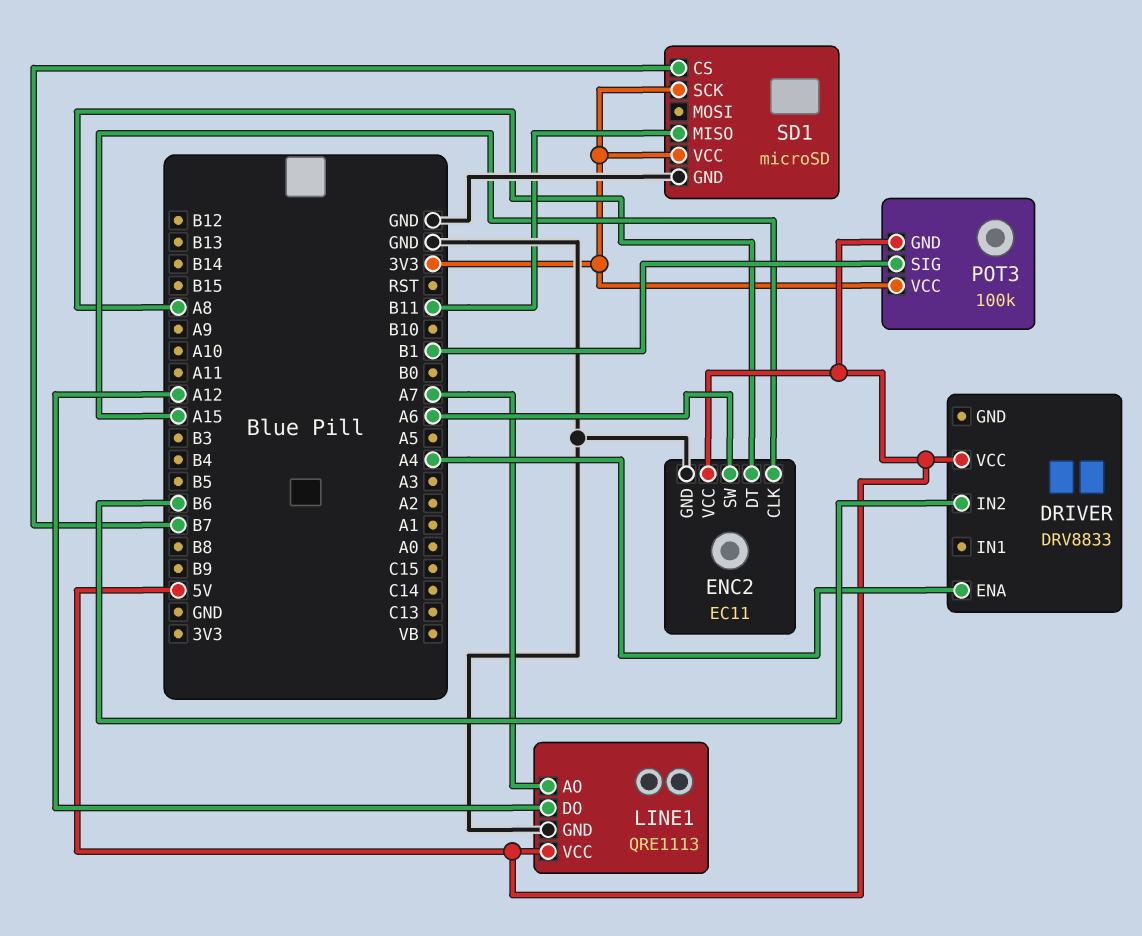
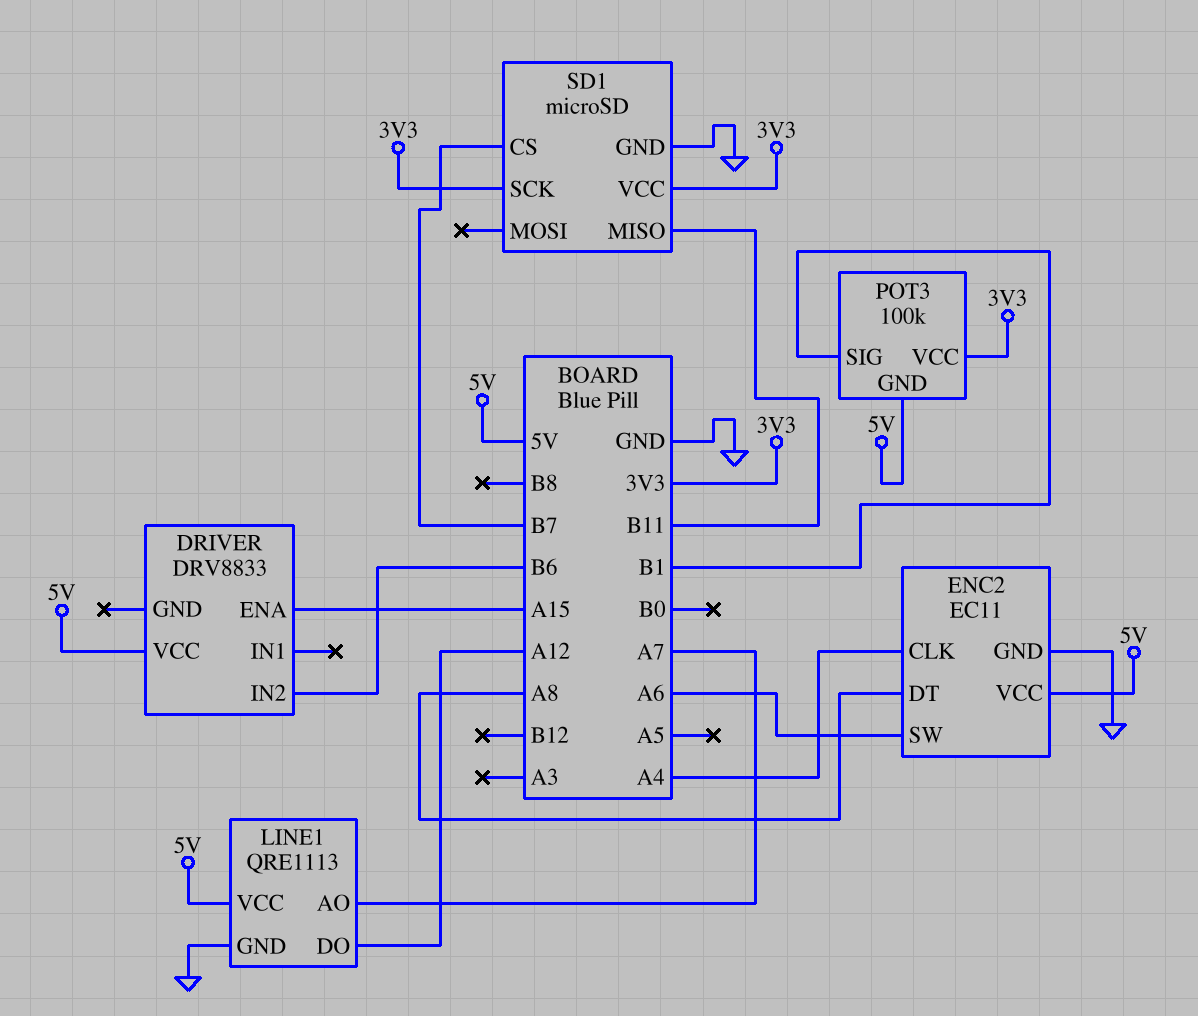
DRIVER pin ENA: A4 -> A15
ENC2 pin CLK: A15 -> A4

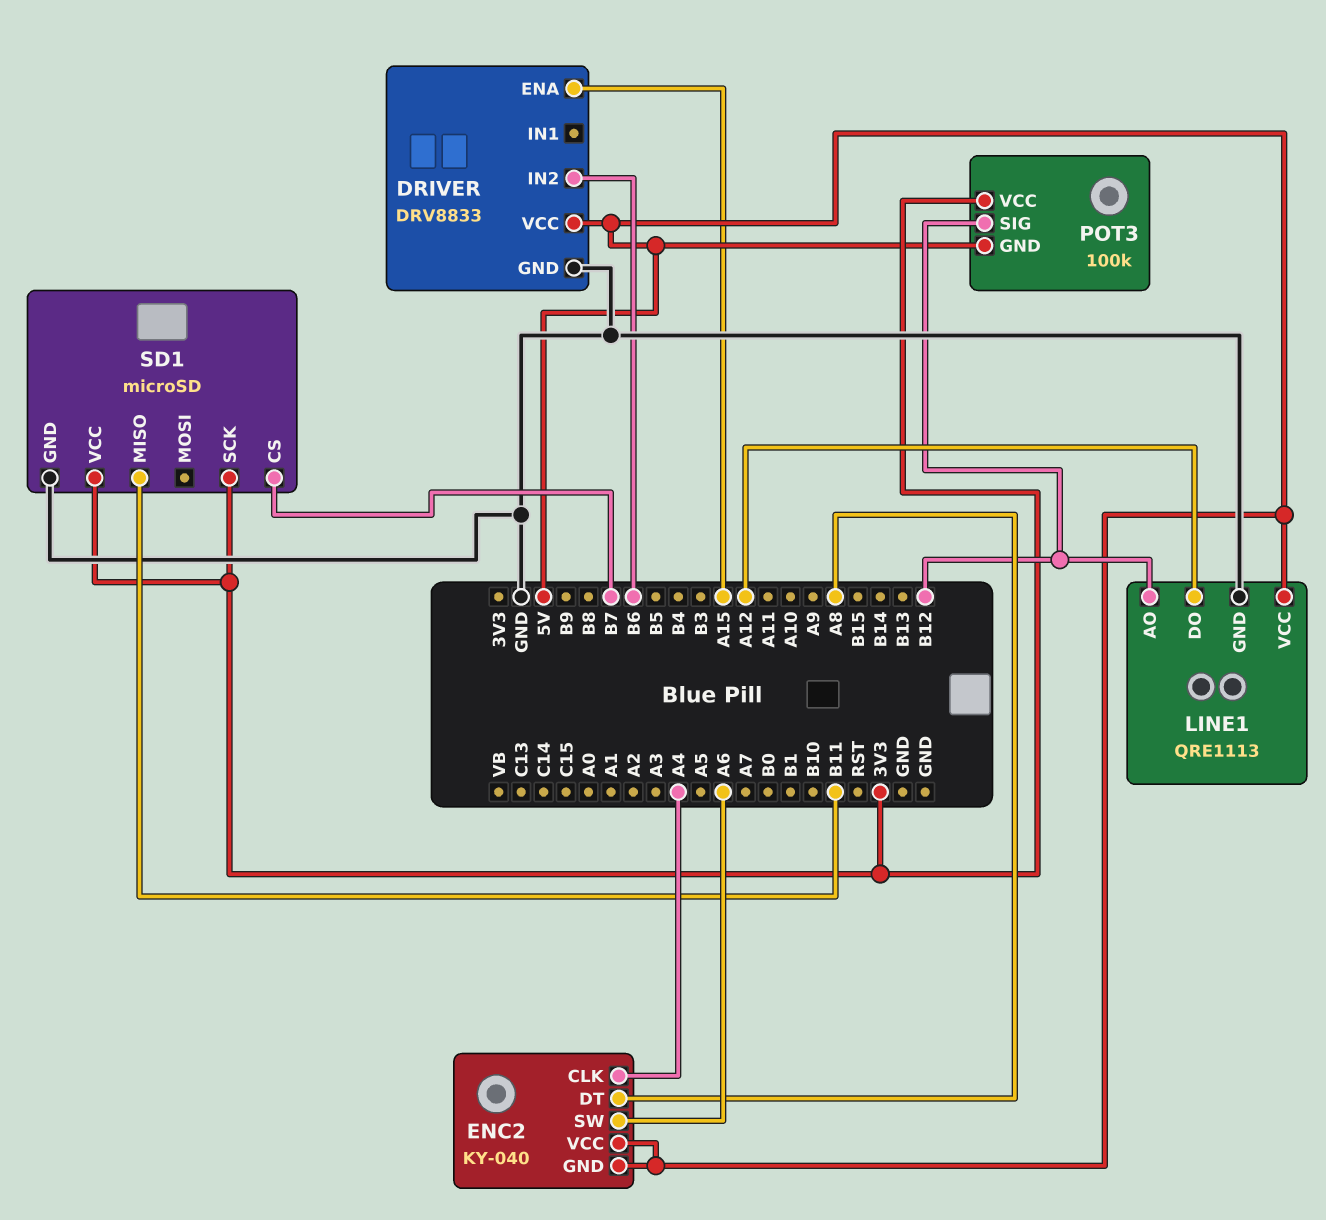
DRIVER pin GND: none -> GND
ENC2: EC11 -> KY-040
ENC2 pin GND: GND -> 5V
LINE1 pin AO: A7 -> B12
POT3 pin SIG: B1 -> B12

